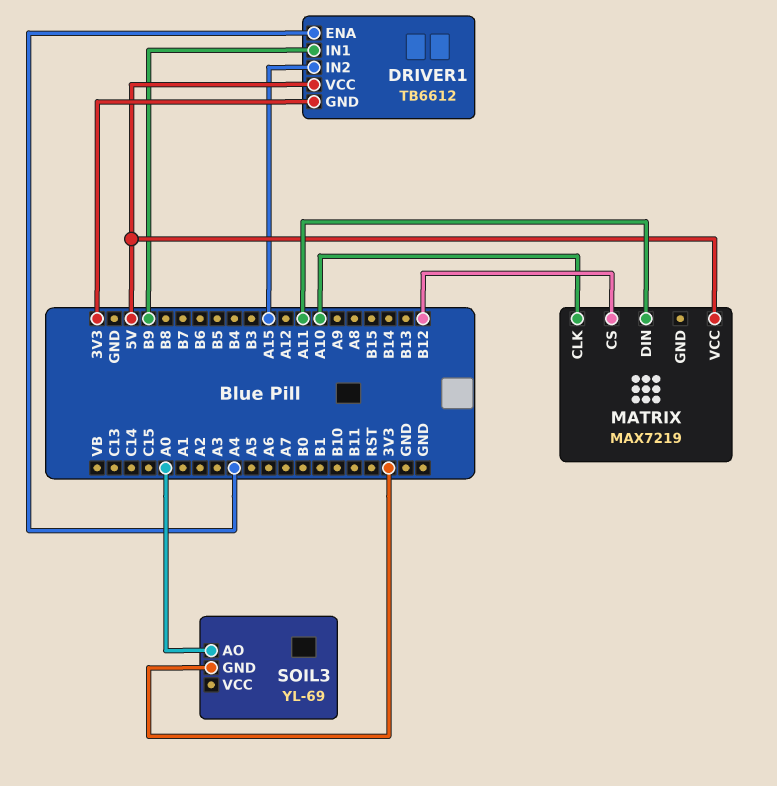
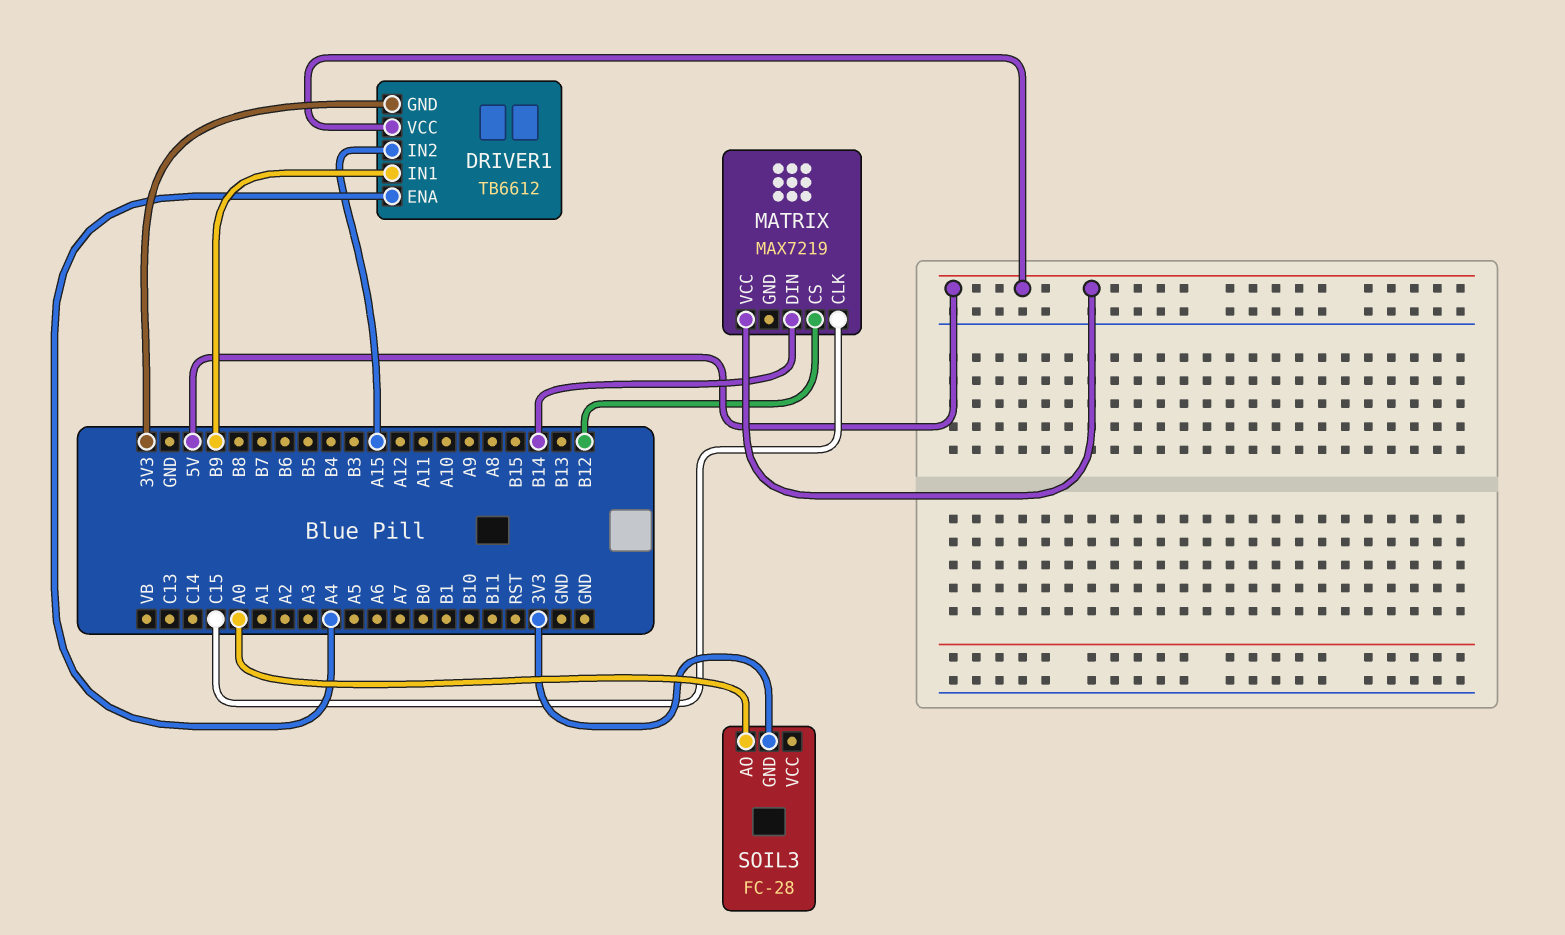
MATRIX pin CLK: A10 -> C15
MATRIX pin DIN: A11 -> B14
SOIL3: YL-69 -> FC-28

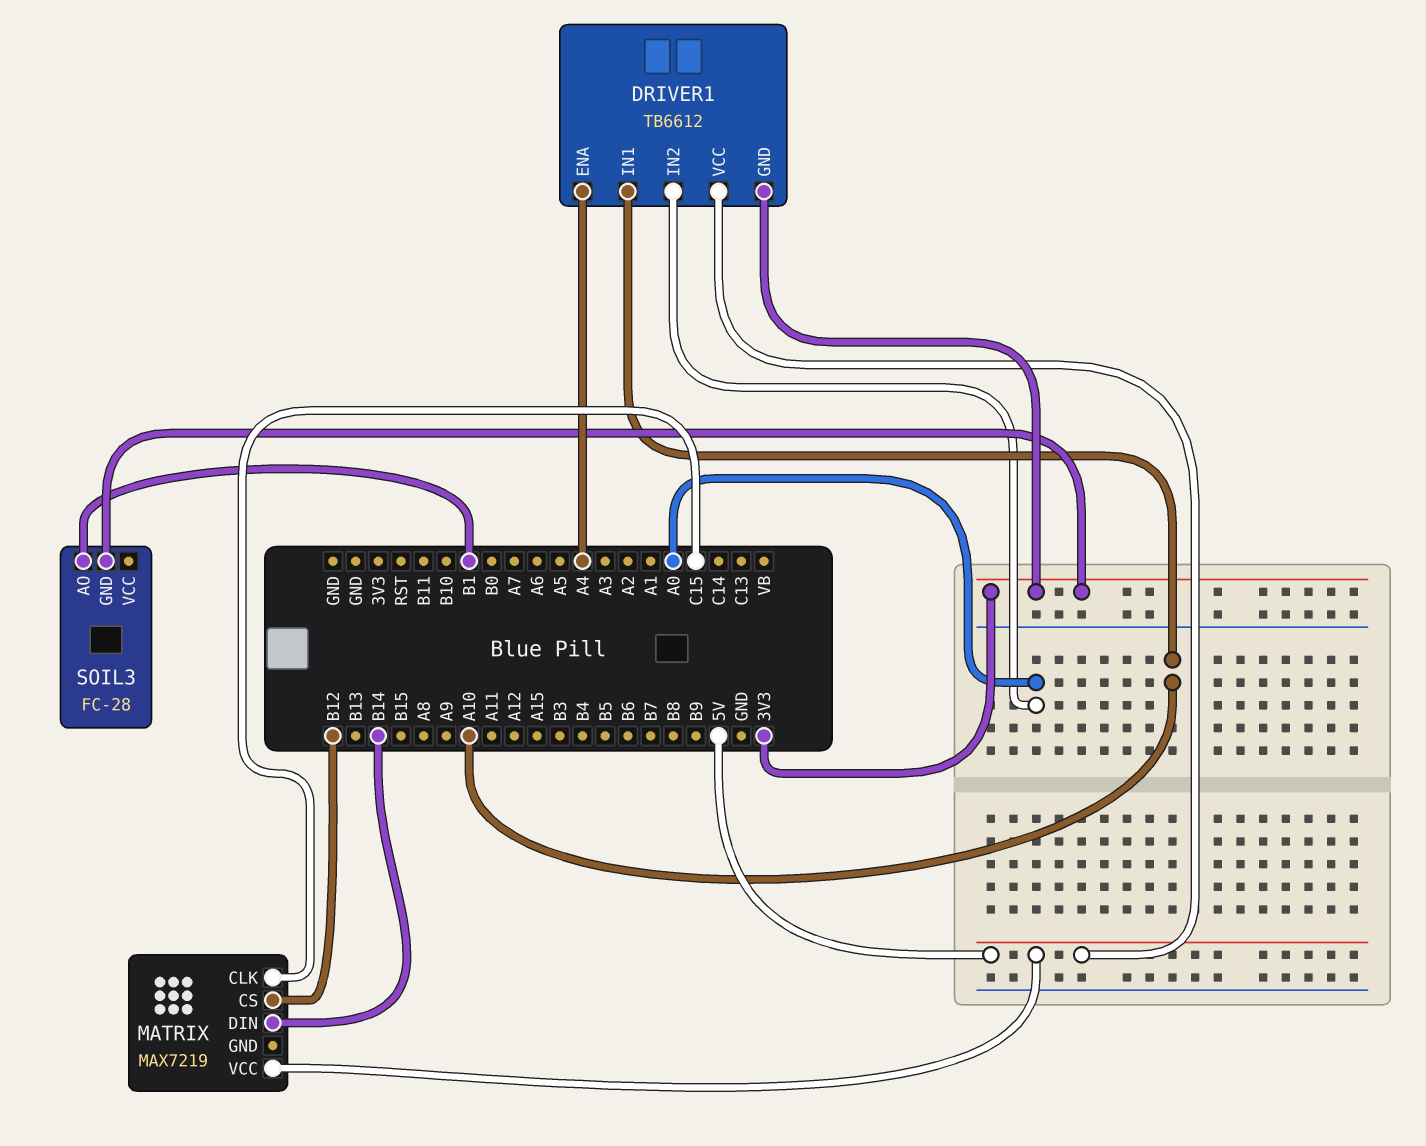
DRIVER1 pin IN1: B9 -> A10
DRIVER1 pin IN2: A15 -> A0
SOIL3 pin AO: A0 -> B1

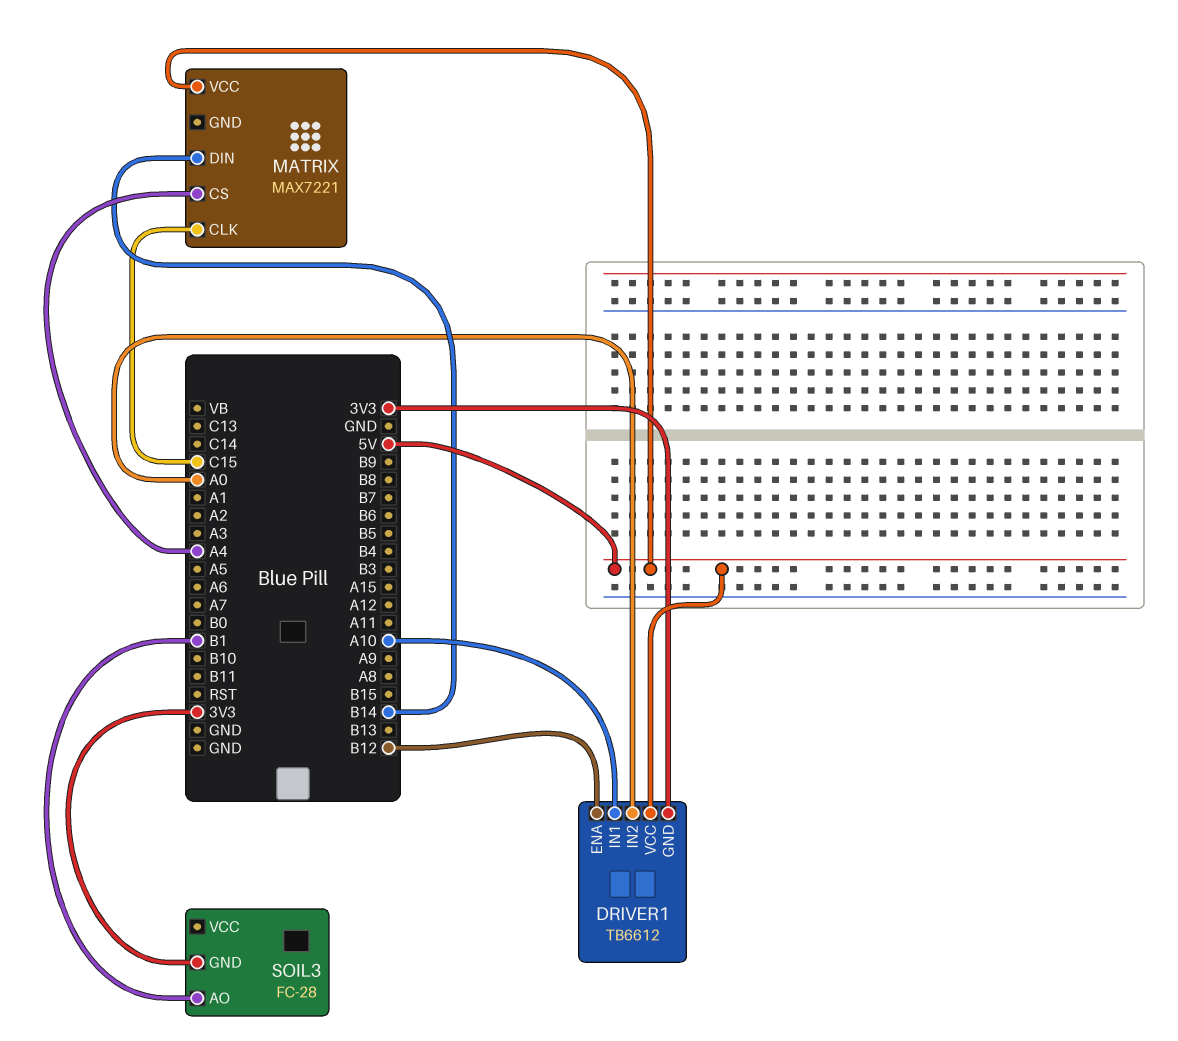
DRIVER1 pin ENA: A4 -> B12
MATRIX: MAX7219 -> MAX7221
MATRIX pin CS: B12 -> A4

